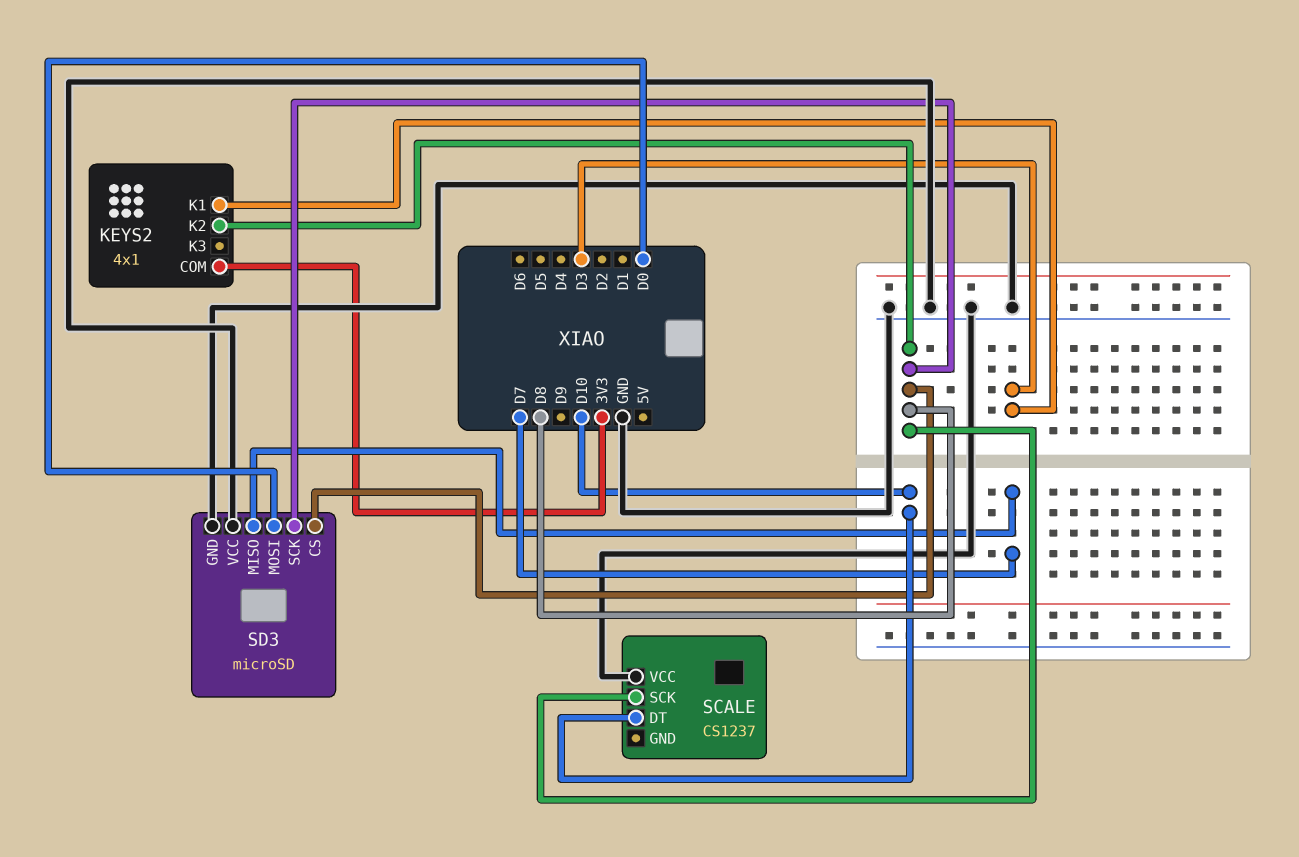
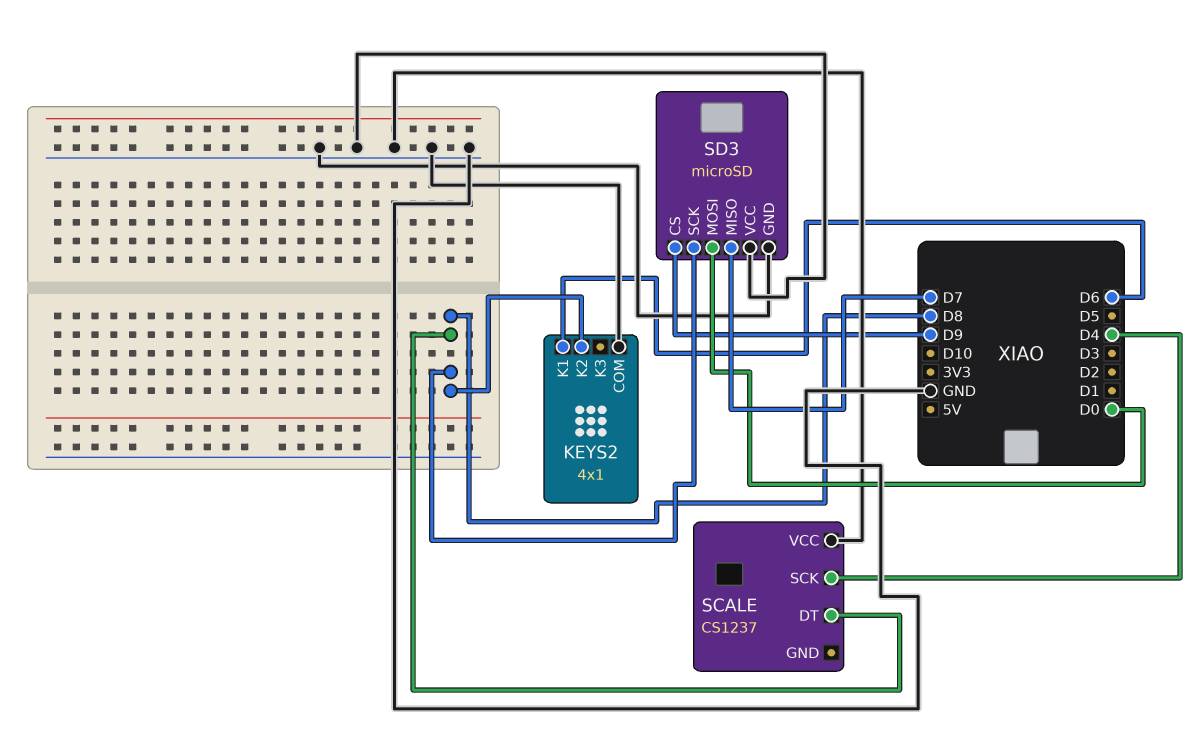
KEYS2 pin COM: 3V3 -> GND
KEYS2 pin K1: D3 -> D6
SCALE pin DT: D10 -> D8
SCALE pin SCK: D8 -> D4
SD3 pin CS: D8 -> D9

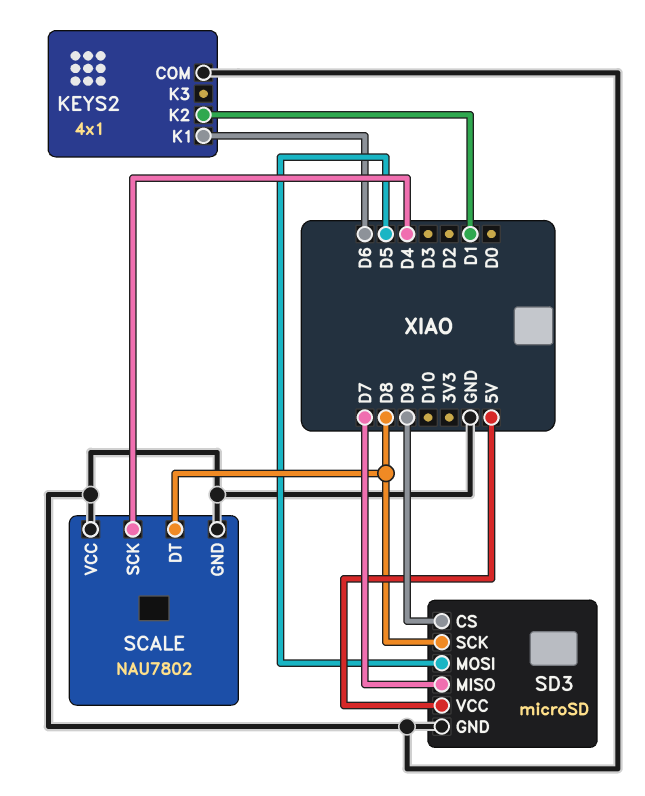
KEYS2 pin K2: D8 -> D1
SCALE: CS1237 -> NAU7802
SCALE pin GND: none -> GND
SD3 pin MOSI: D0 -> D5
SD3 pin VCC: GND -> 5V

